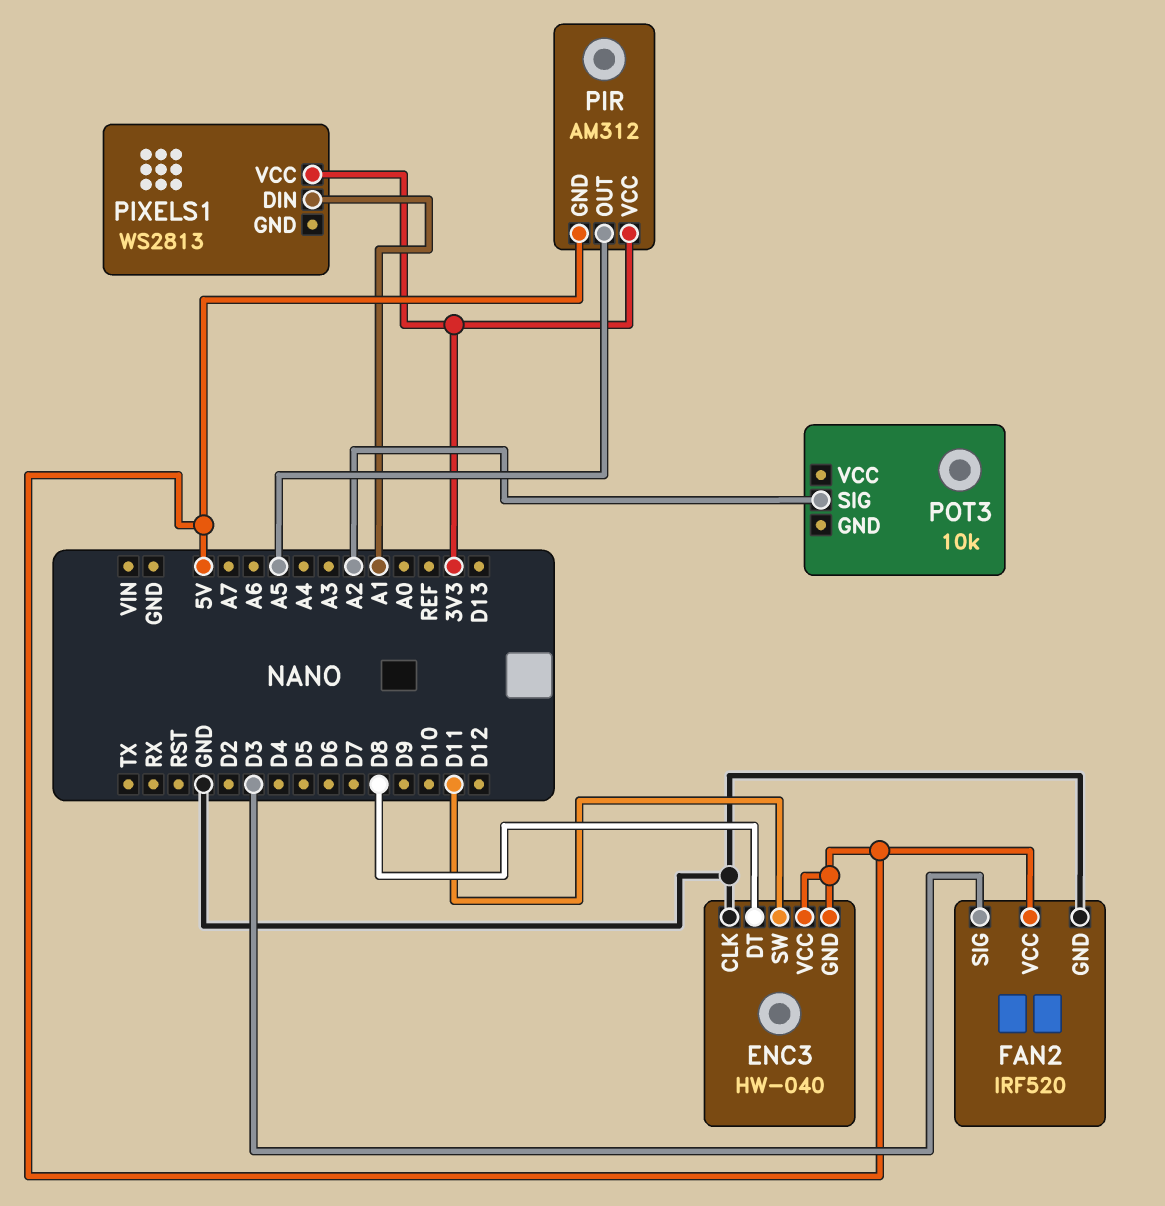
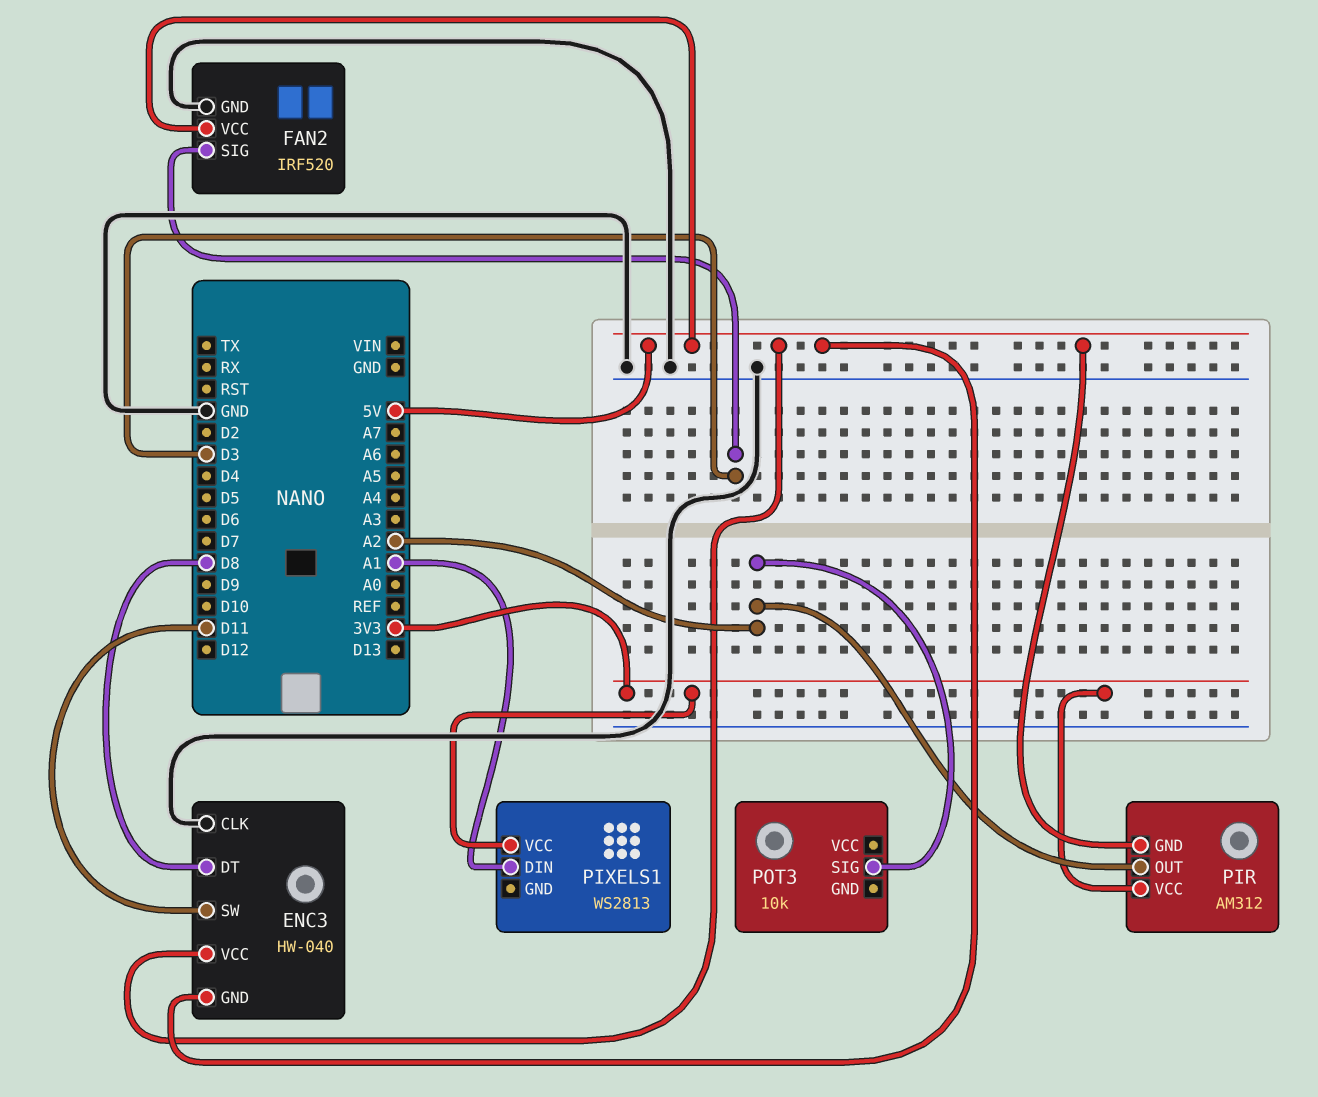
PIR pin OUT: A5 -> A2

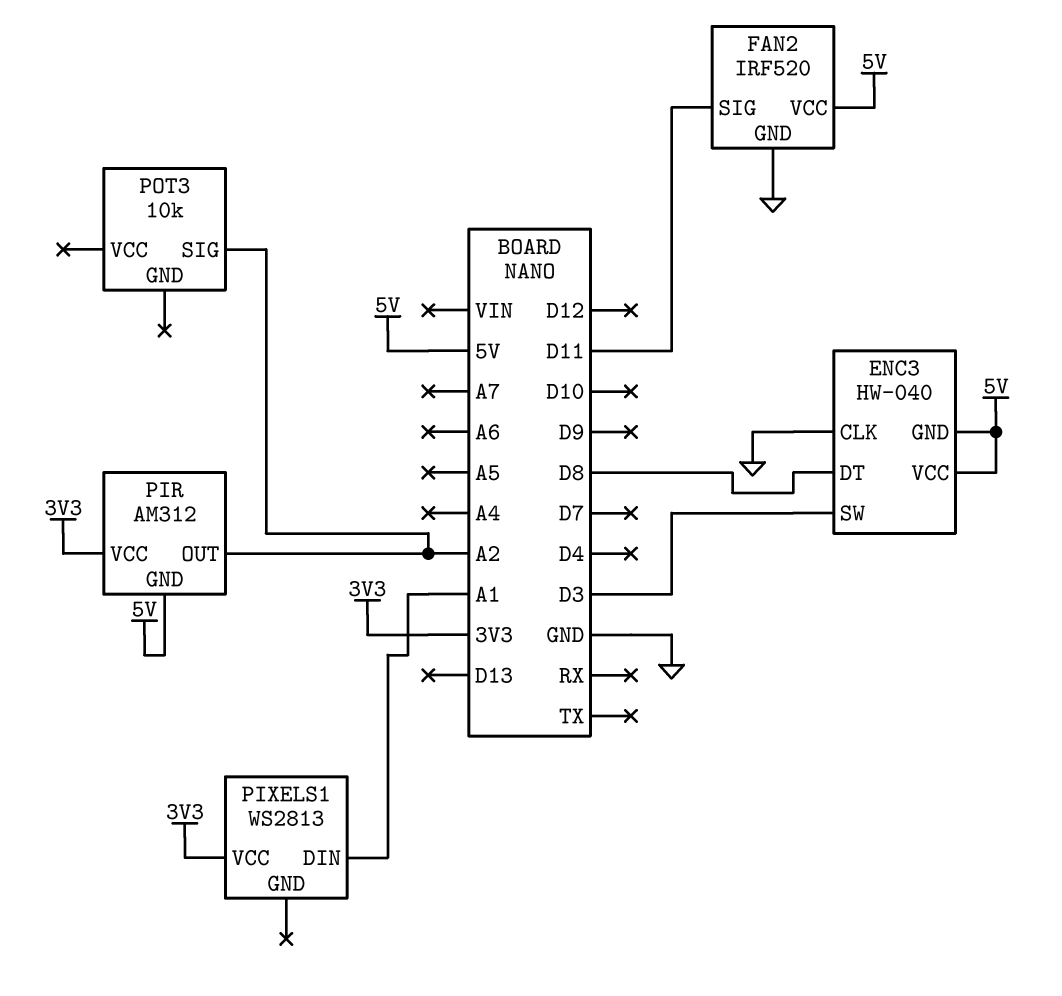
ENC3 pin SW: D11 -> D3
FAN2 pin SIG: D3 -> D11

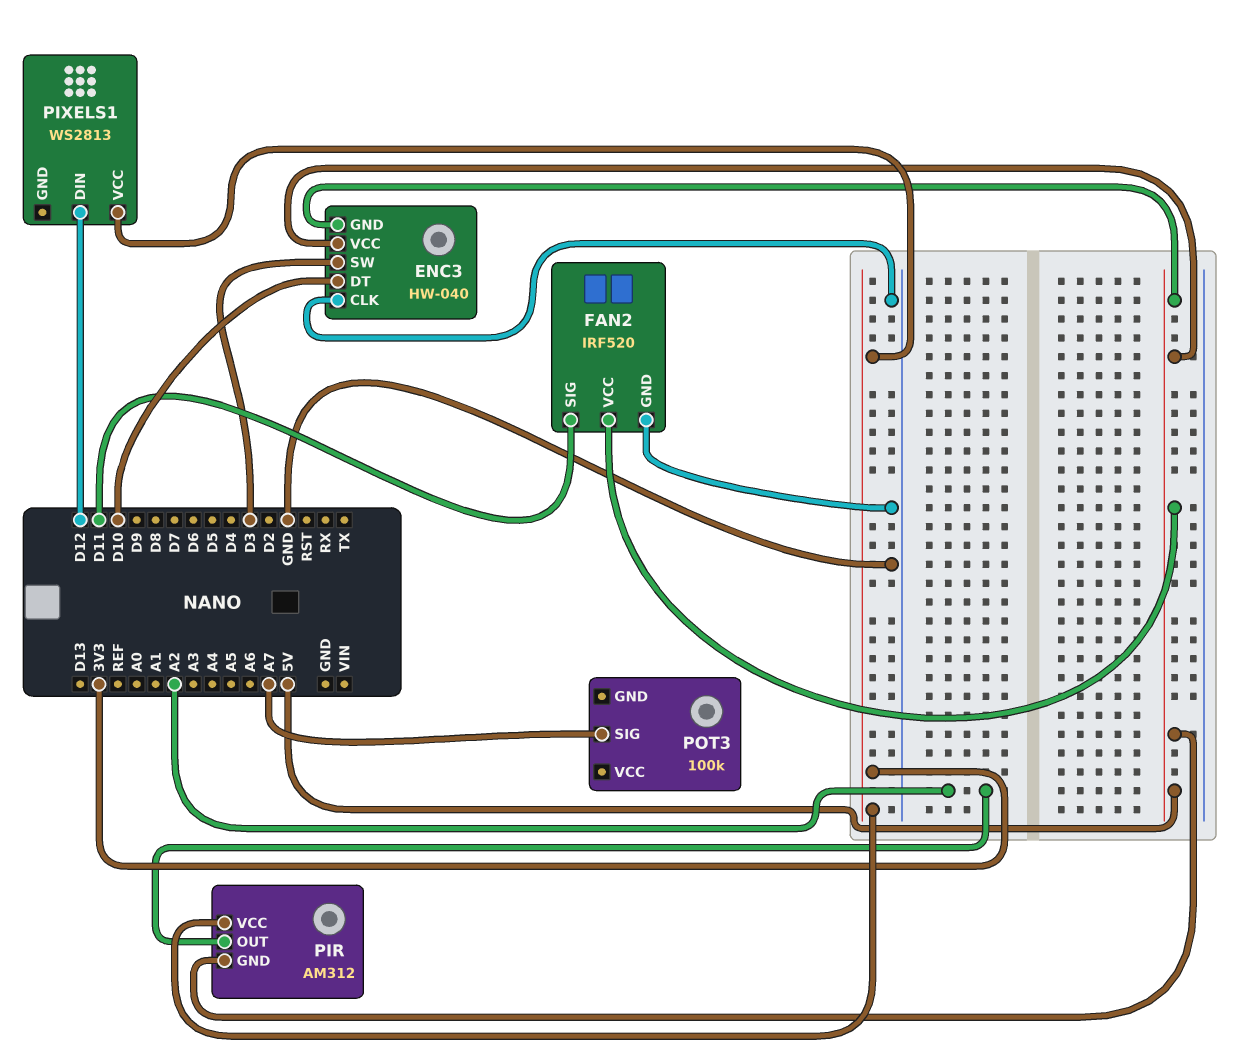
ENC3 pin DT: D8 -> D10
PIXELS1 pin DIN: A1 -> D12
POT3: 10k -> 100k
POT3 pin SIG: A2 -> A7

